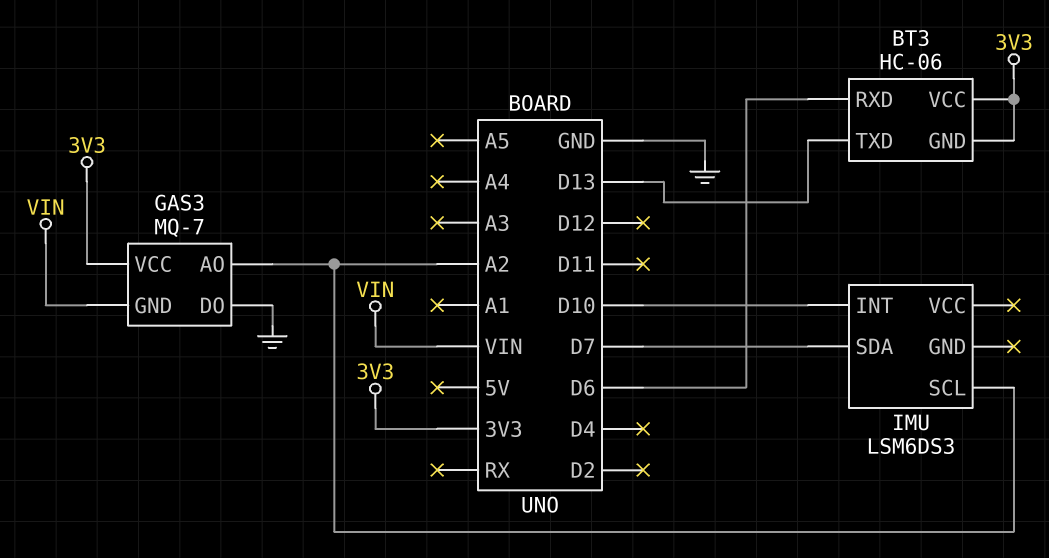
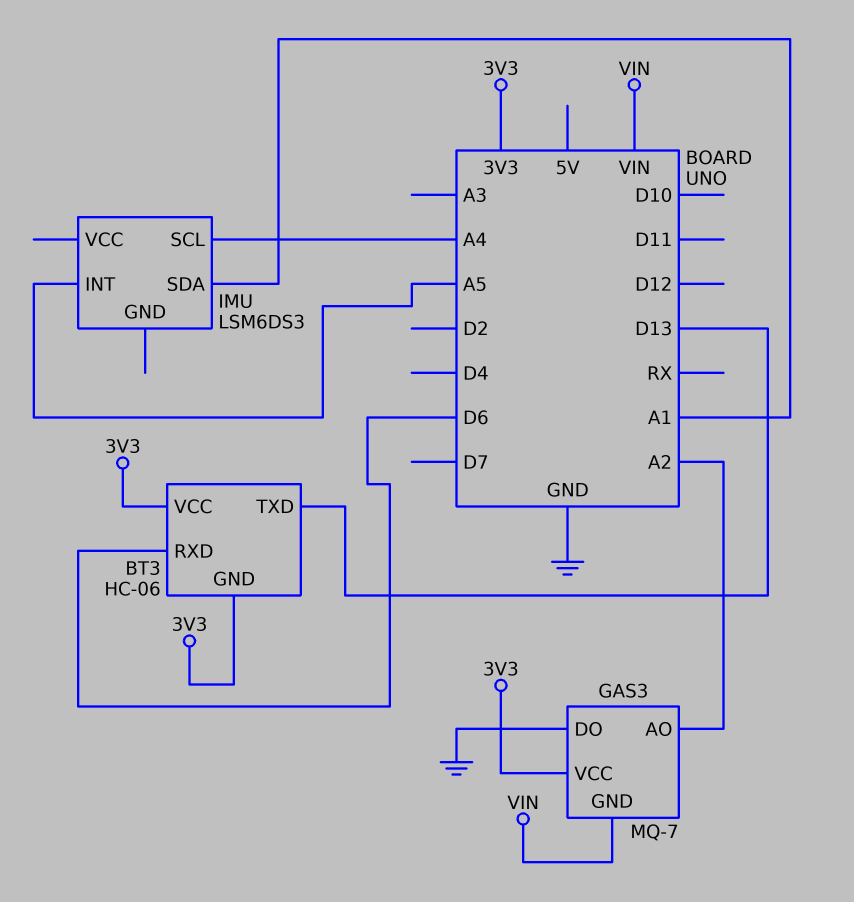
IMU pin INT: D10 -> A5
IMU pin SCL: A2 -> A4
IMU pin SDA: D7 -> A1

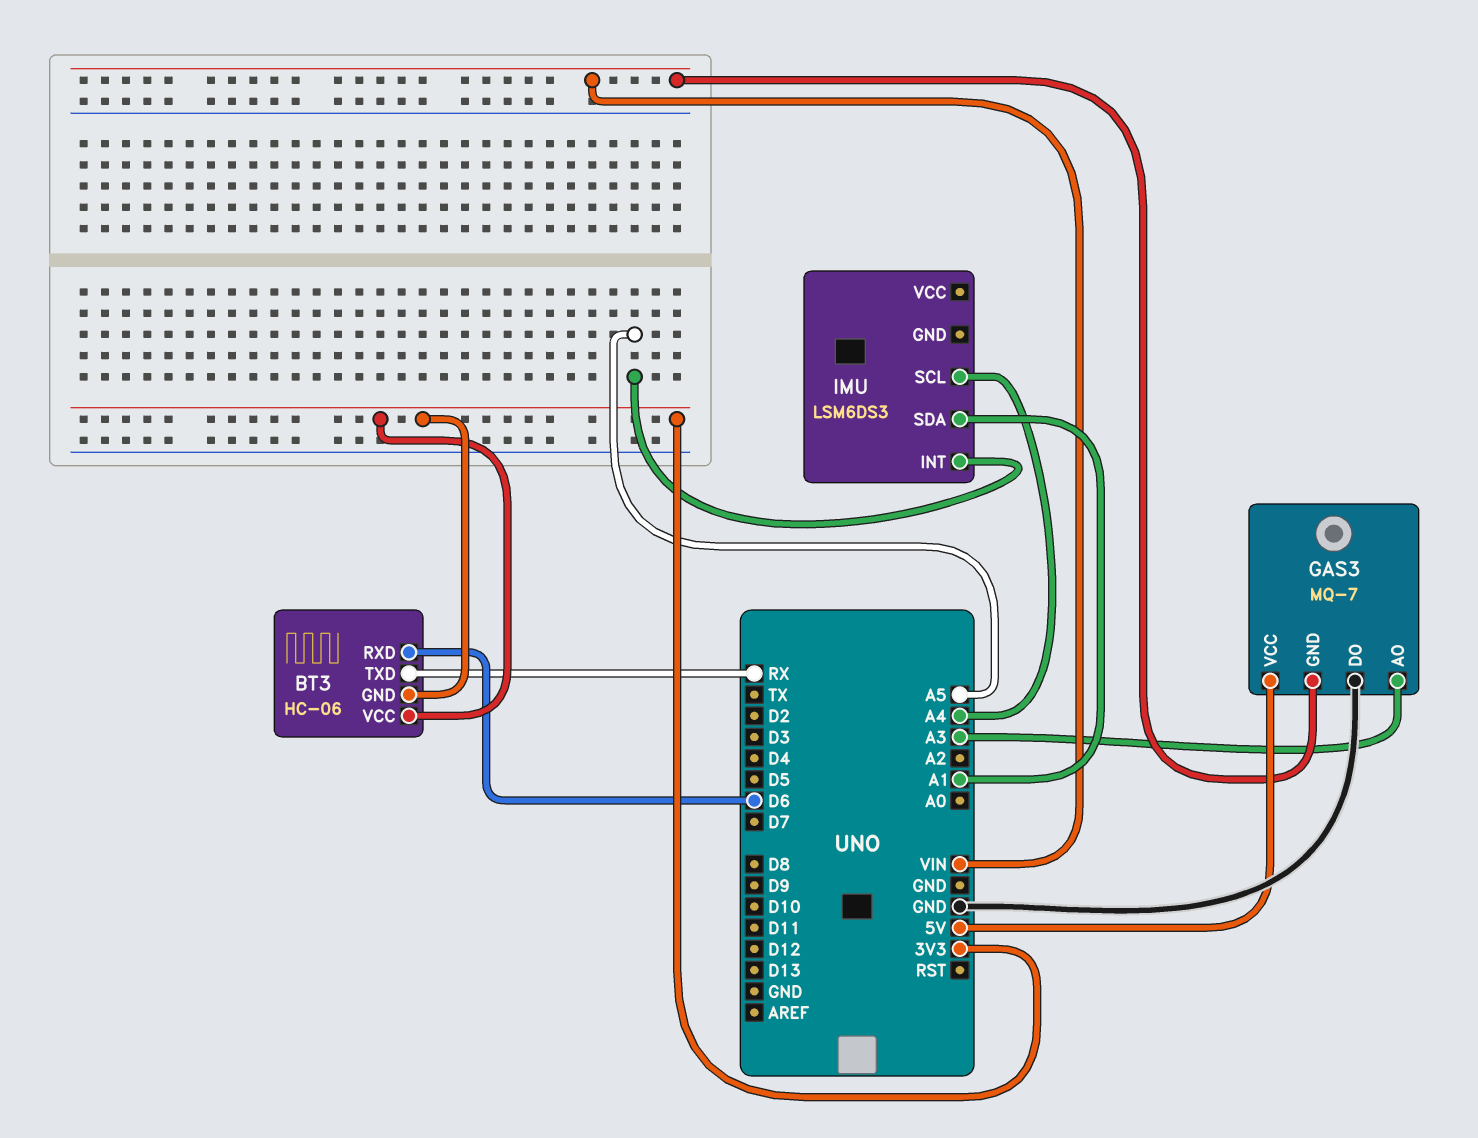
BT3 pin TXD: D13 -> RX
GAS3 pin AO: A2 -> A3
GAS3 pin VCC: 3V3 -> 5V

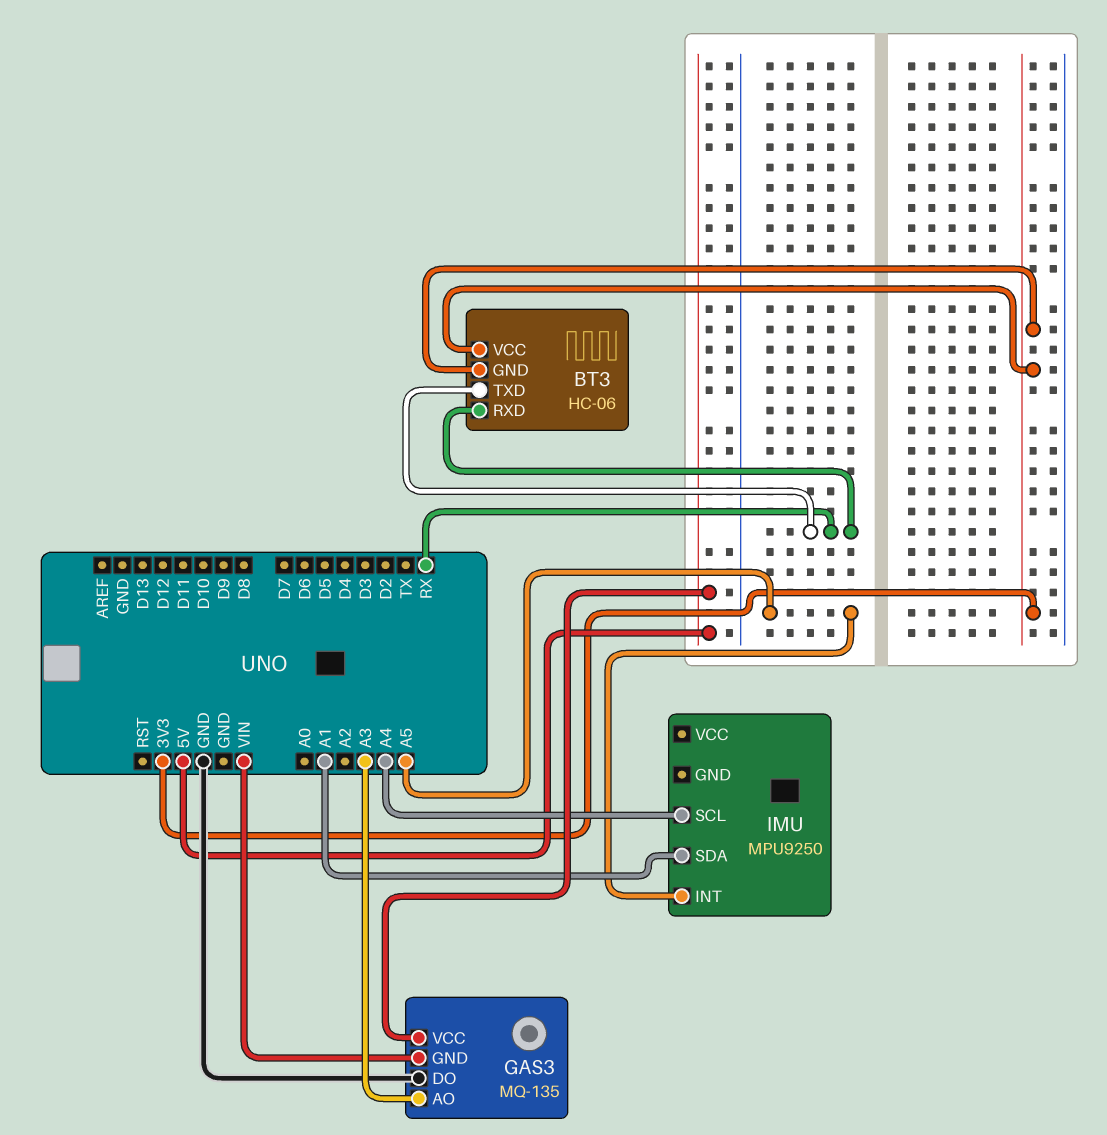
BT3 pin RXD: D6 -> RX
GAS3: MQ-7 -> MQ-135
IMU: LSM6DS3 -> MPU9250

